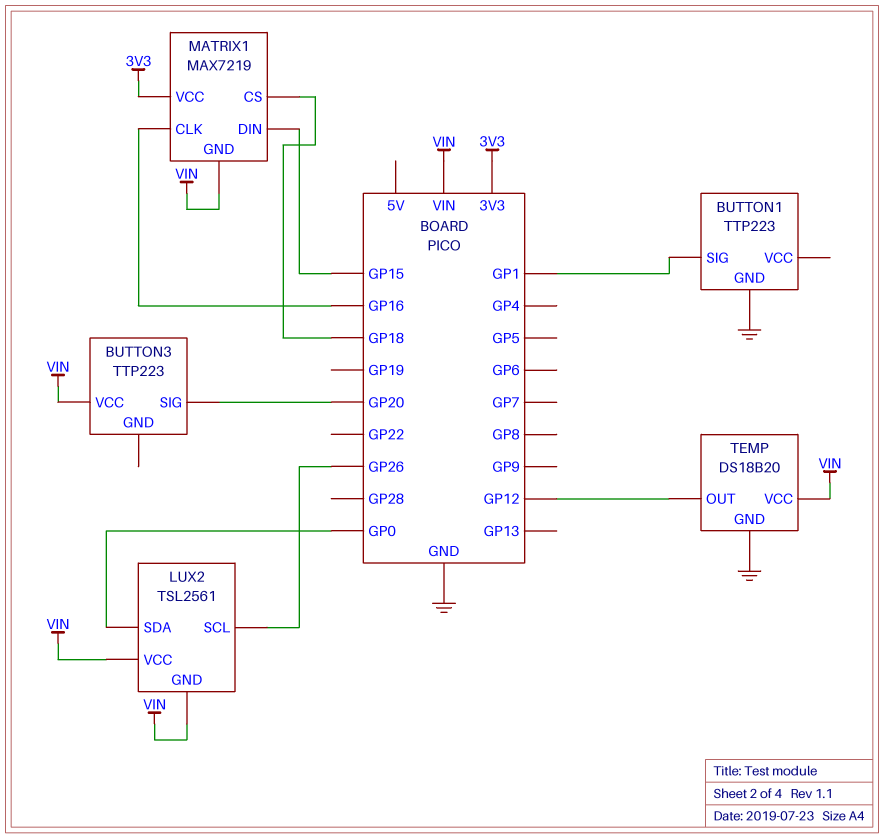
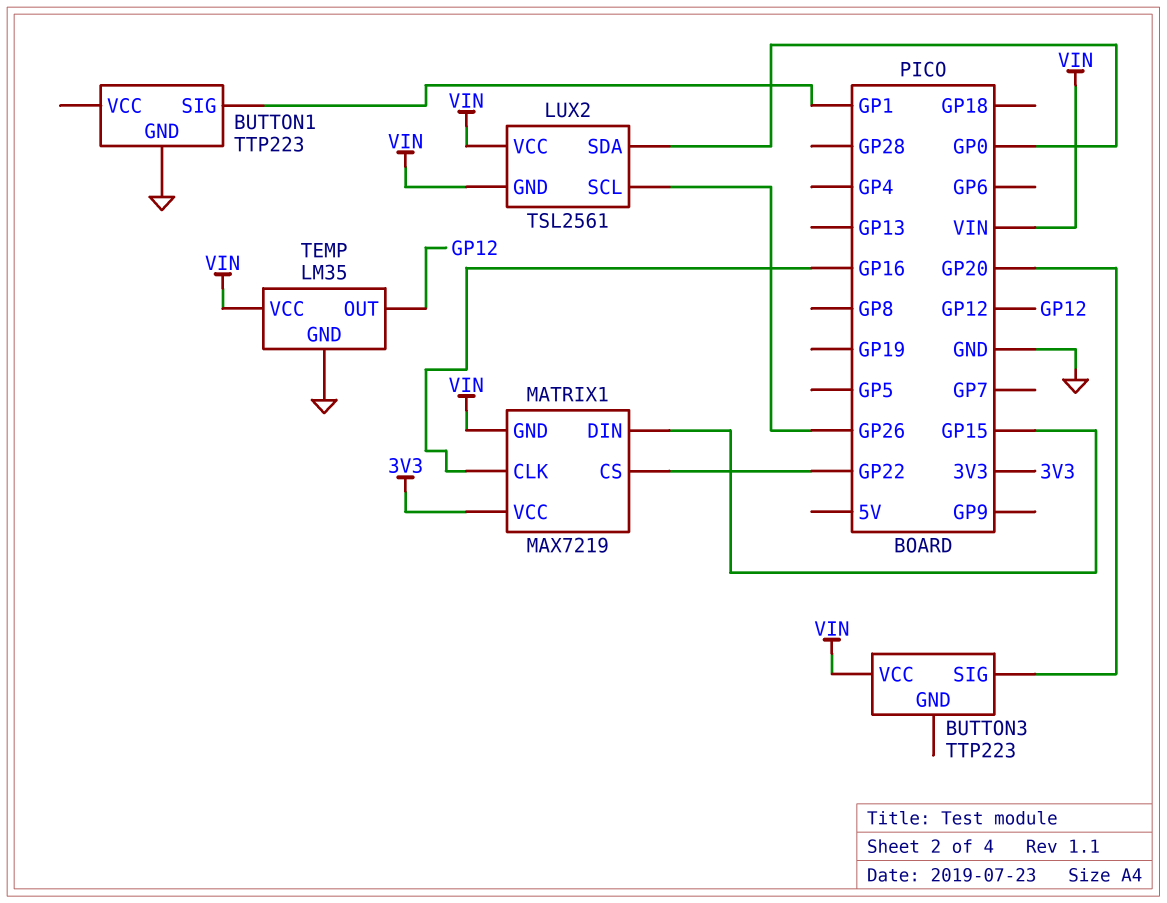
MATRIX1 pin CS: GP18 -> GP22
TEMP: DS18B20 -> LM35

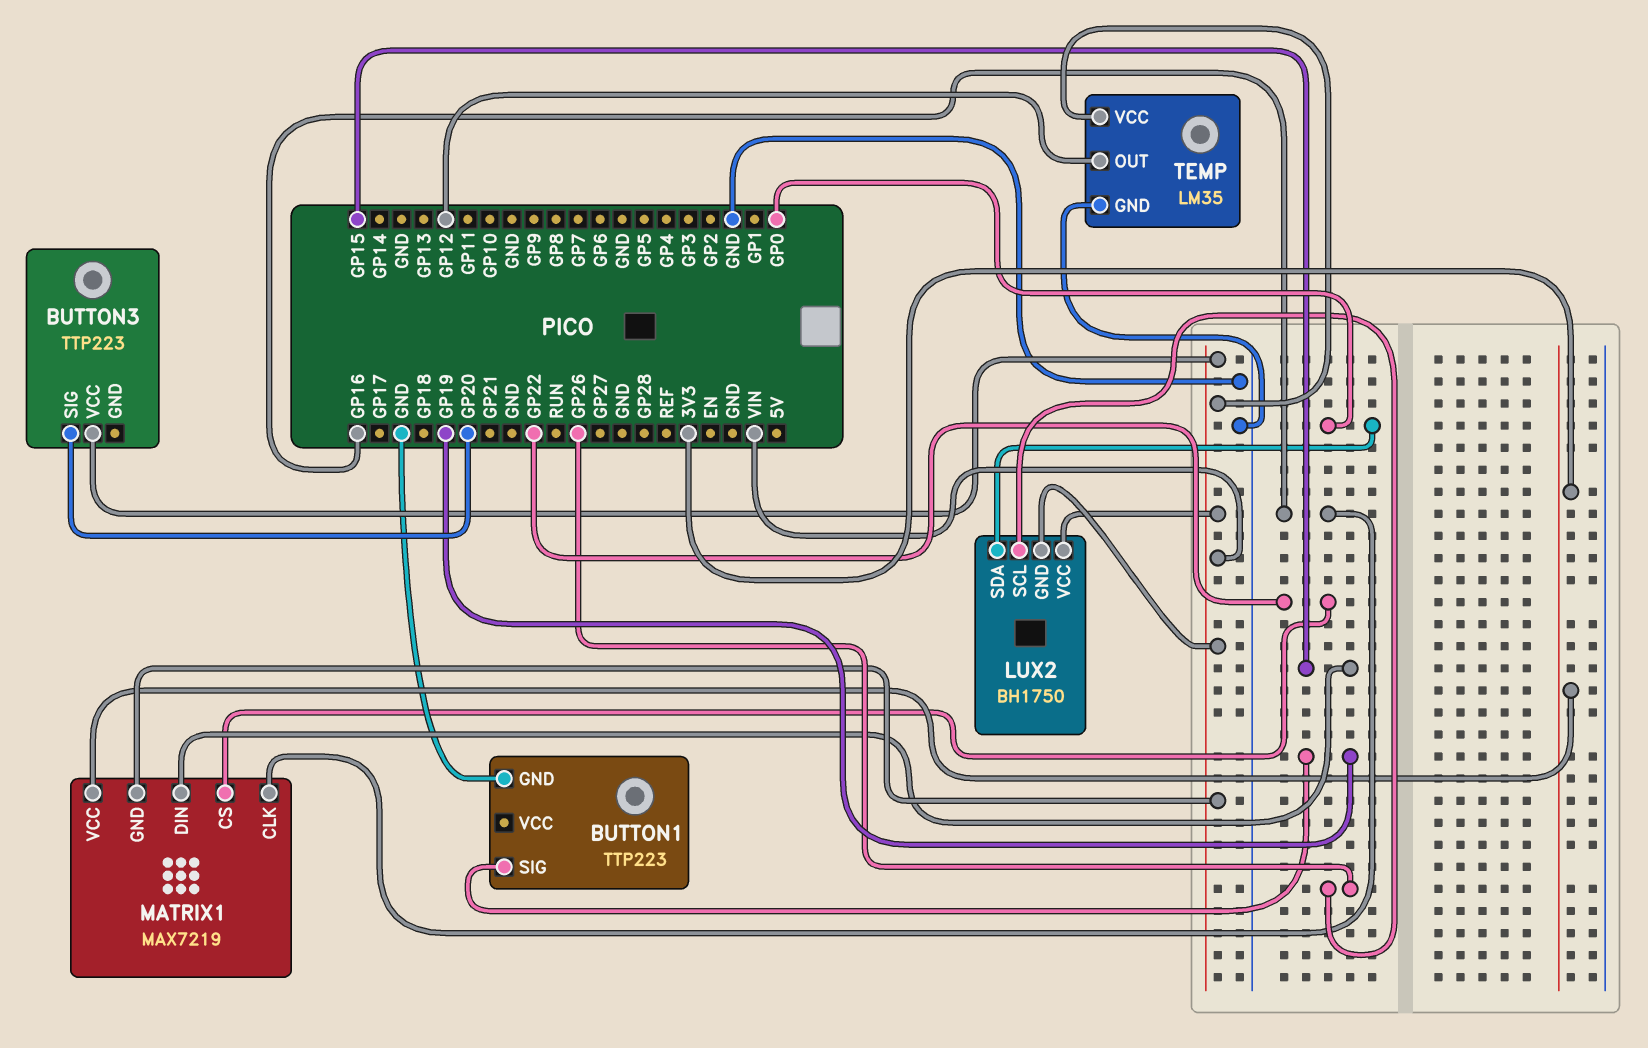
BUTTON1 pin SIG: GP1 -> GP19
LUX2: TSL2561 -> BH1750

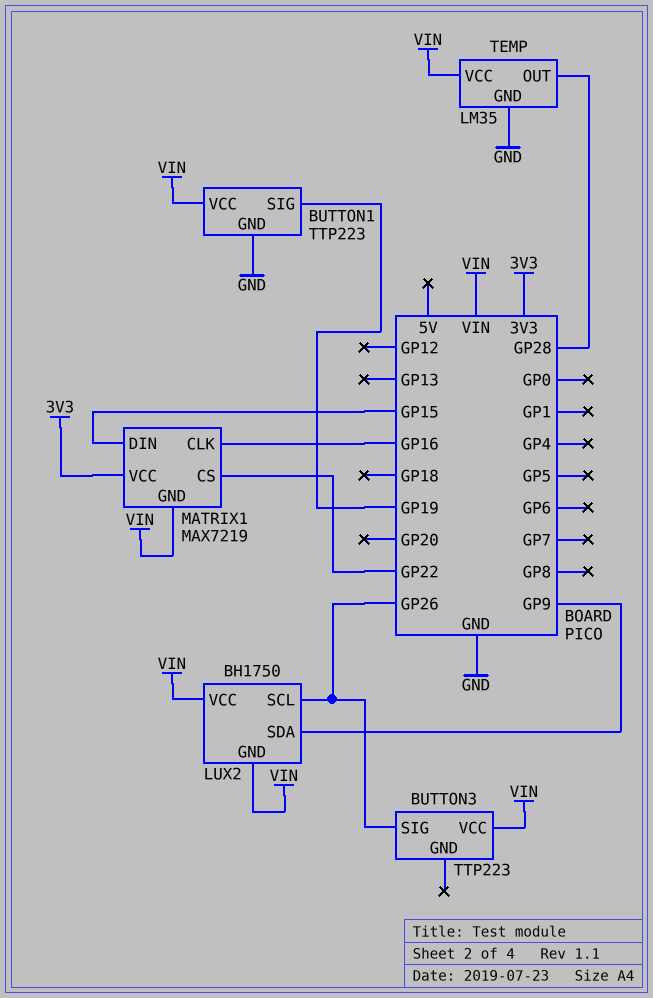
BUTTON1 pin VCC: none -> VIN
BUTTON3 pin SIG: GP20 -> GP26
LUX2 pin SDA: GP0 -> GP9
TEMP pin OUT: GP12 -> GP28

